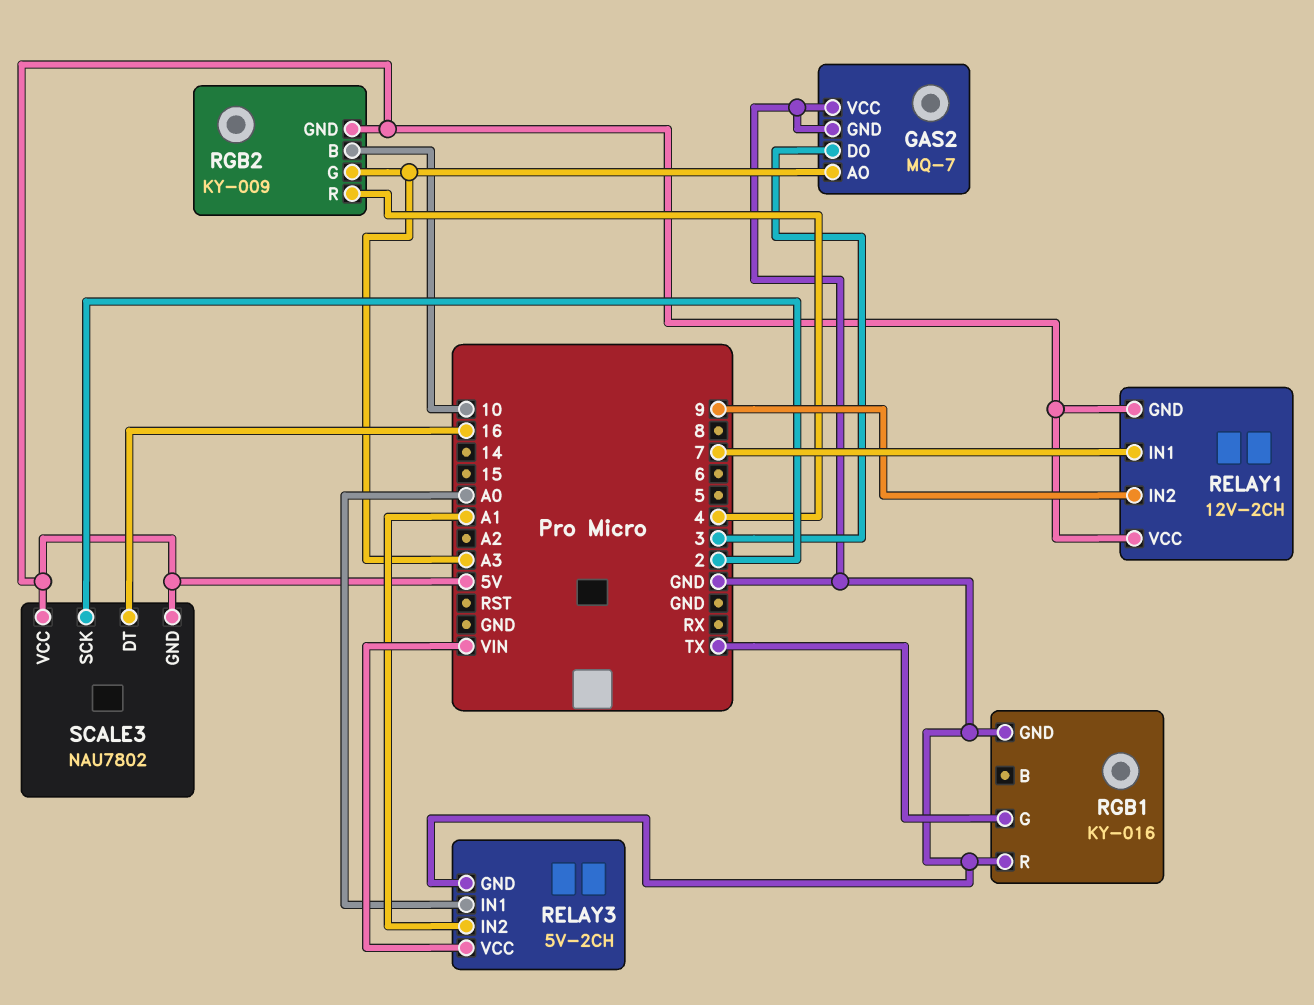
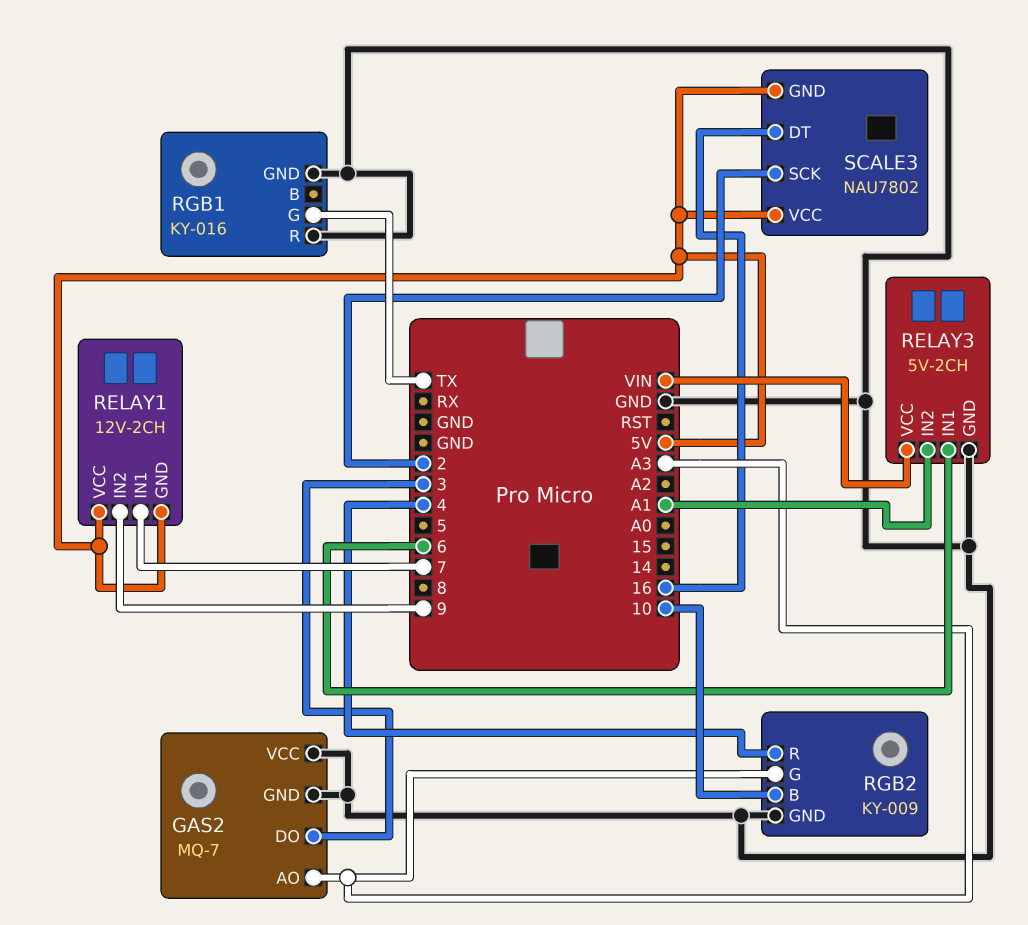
RELAY3 pin IN1: A0 -> 6
RGB2 pin GND: 5V -> GND

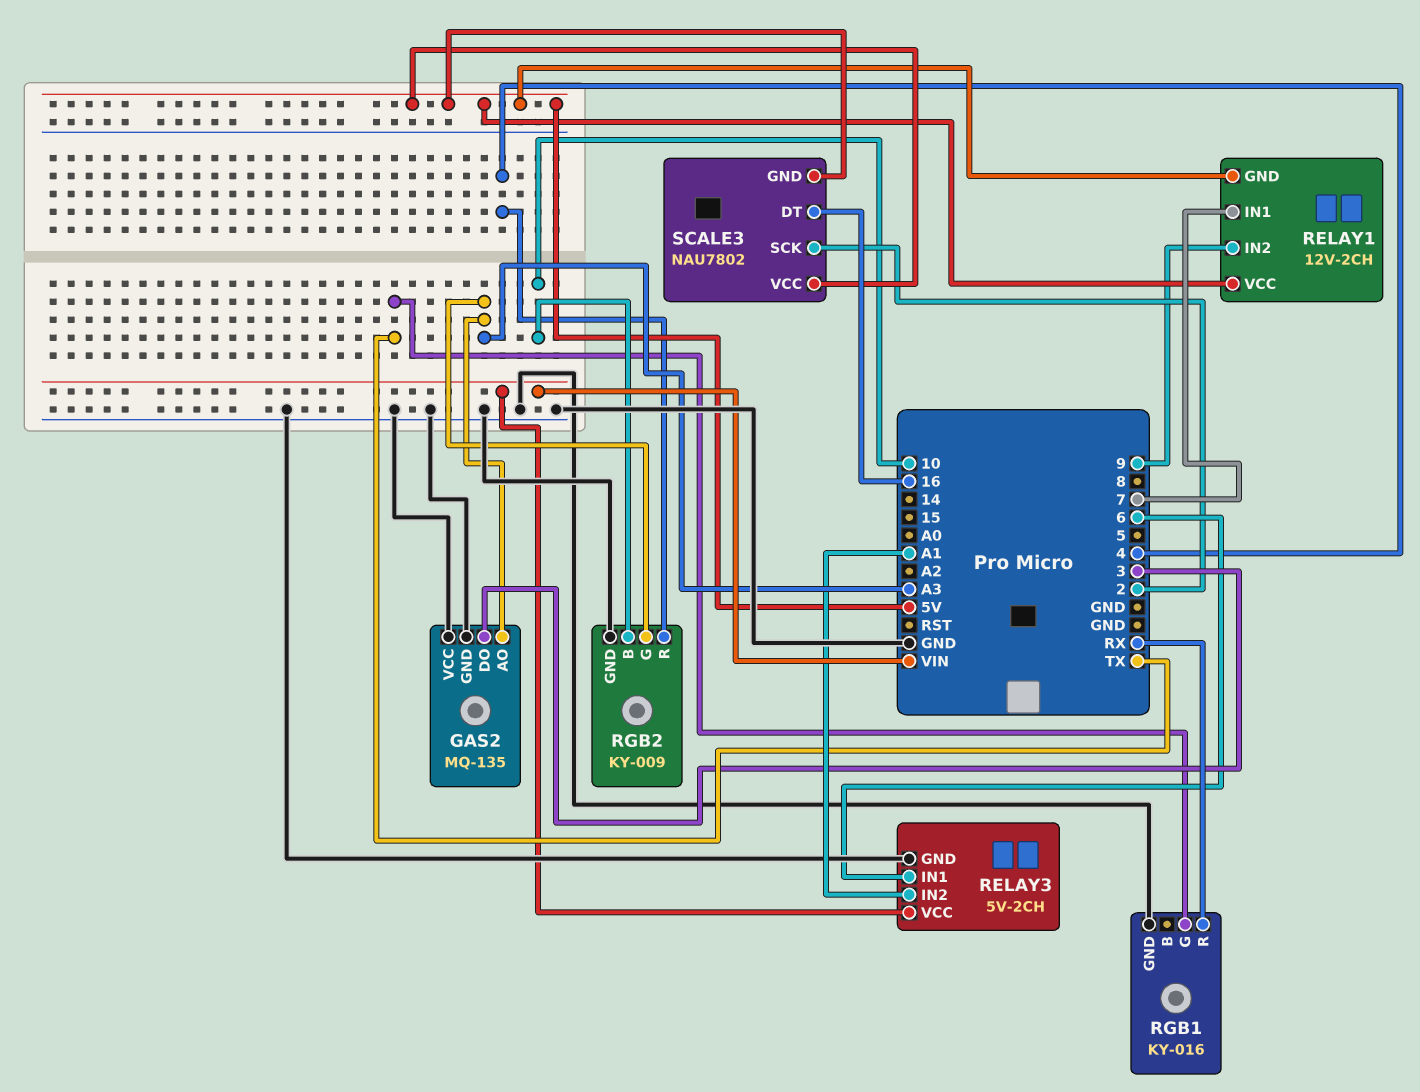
GAS2: MQ-7 -> MQ-135
RGB1 pin R: GND -> RX

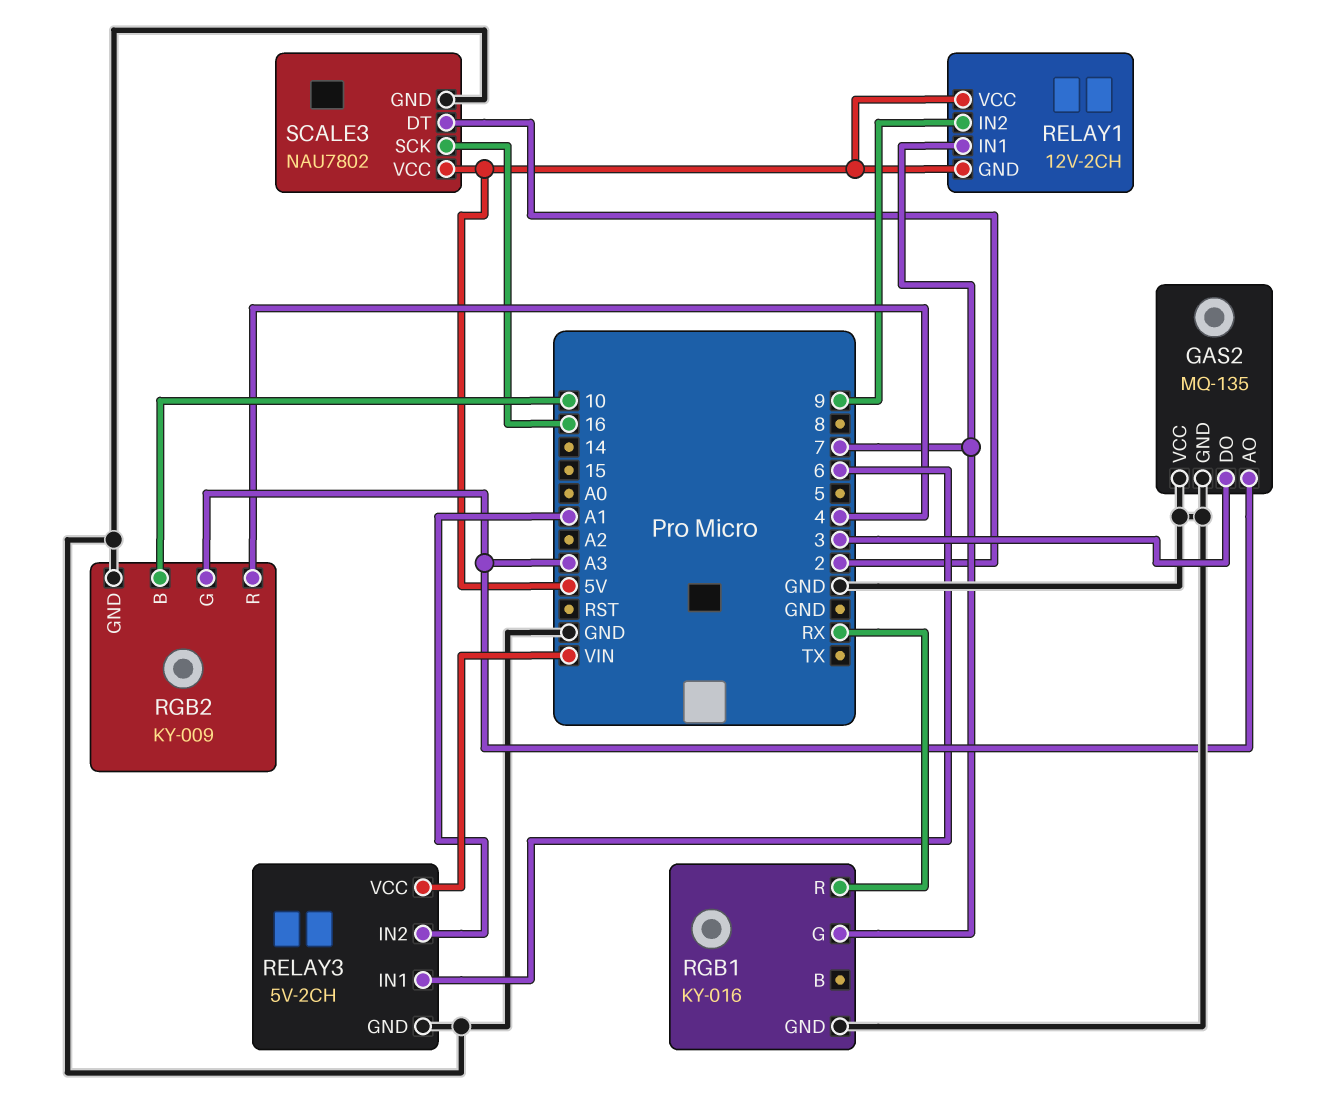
RGB1 pin G: TX -> 7
SCALE3 pin DT: 16 -> 2
SCALE3 pin GND: 5V -> GND
SCALE3 pin SCK: 2 -> 16

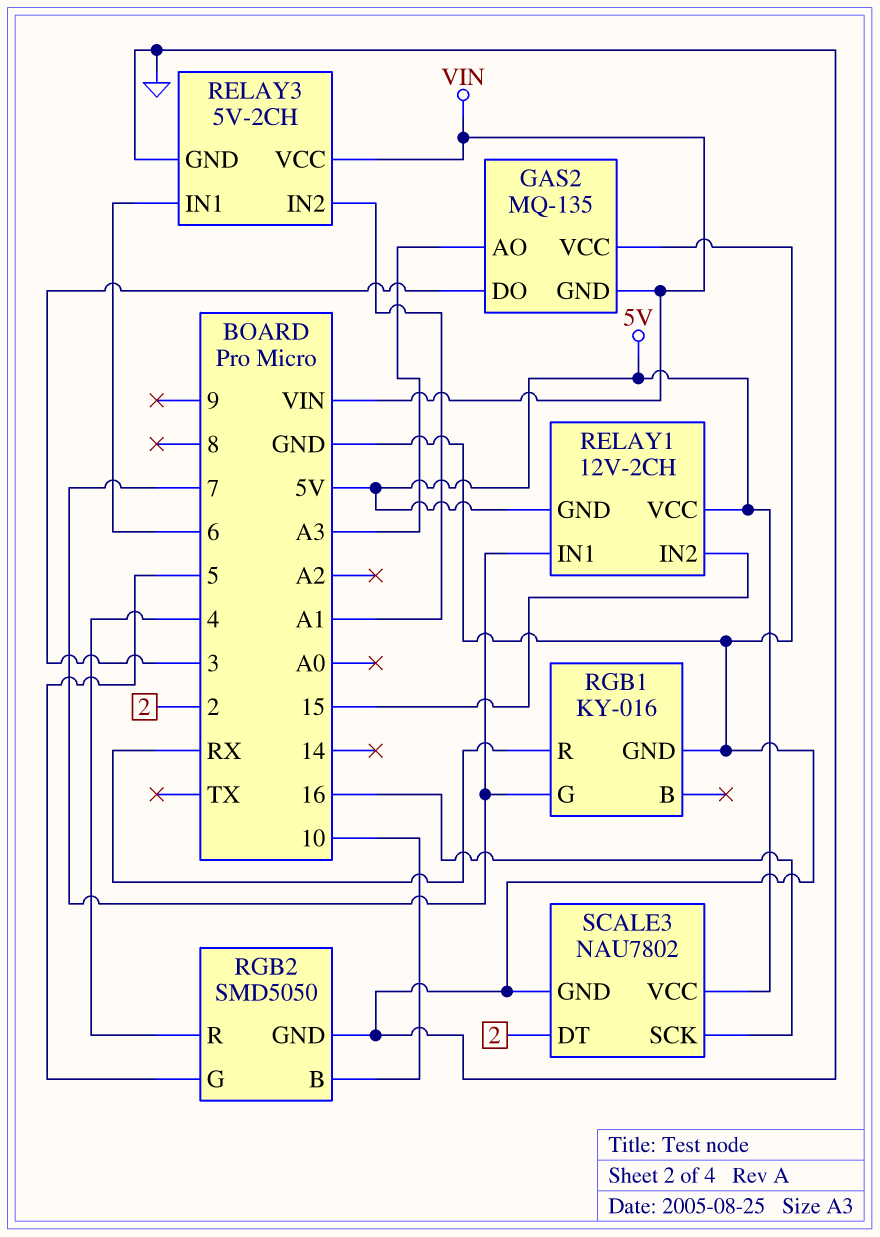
GAS2 pin GND: GND -> VIN
RELAY1 pin IN2: 9 -> 15
RGB2: KY-009 -> SMD5050
RGB2 pin G: A3 -> 5

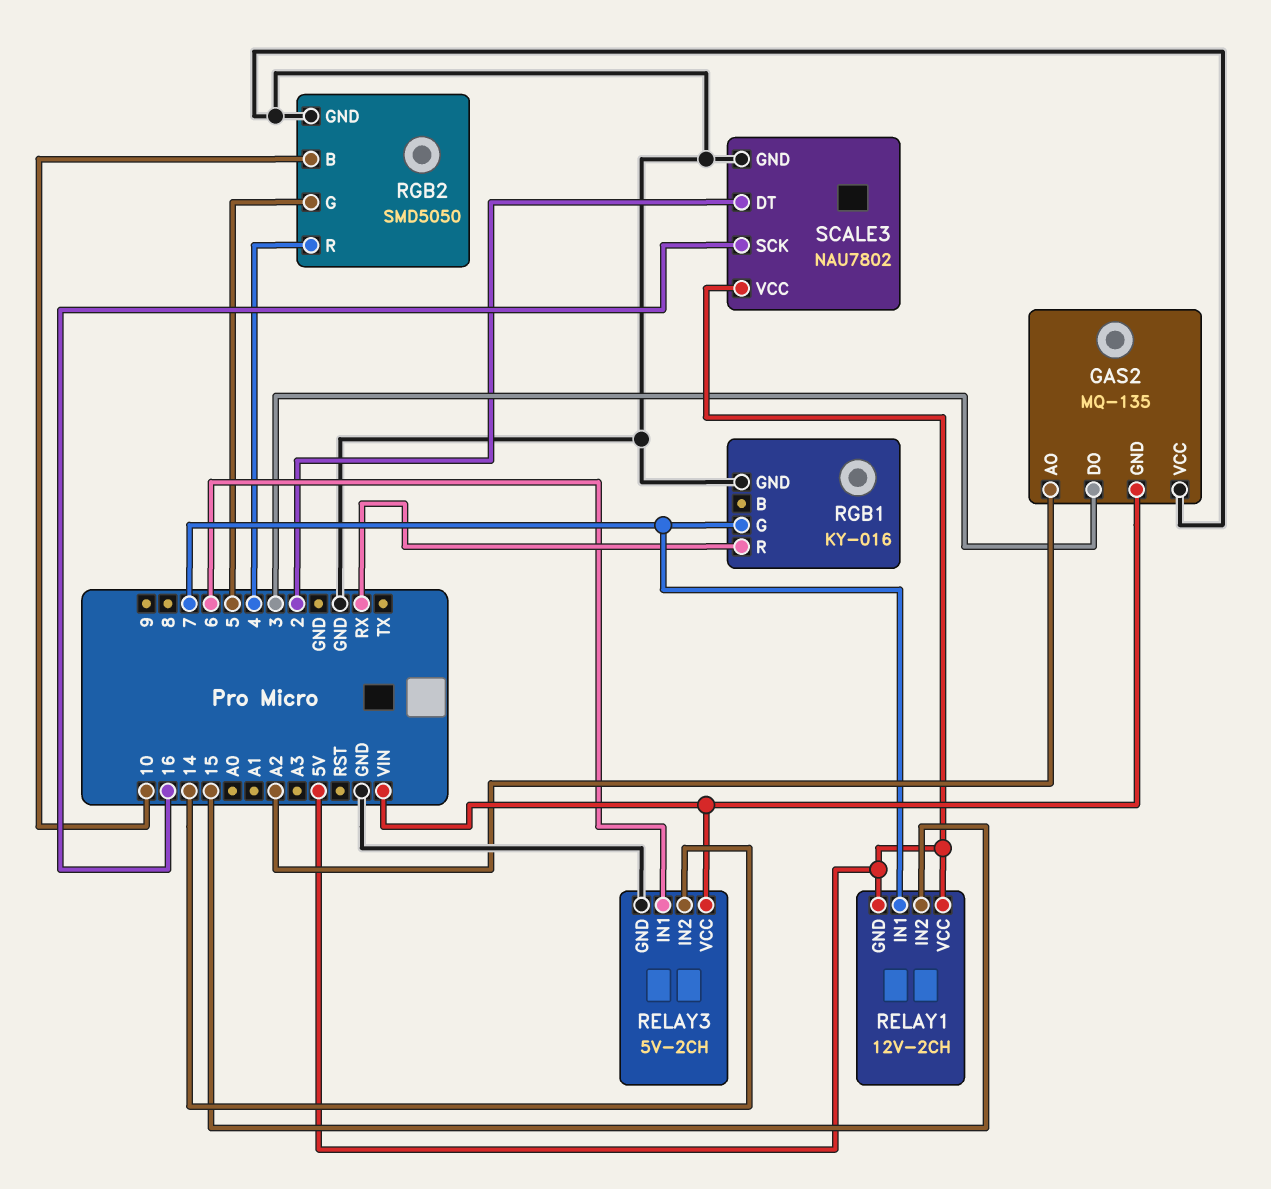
GAS2 pin AO: A3 -> A2
RELAY3 pin IN2: A1 -> 14

